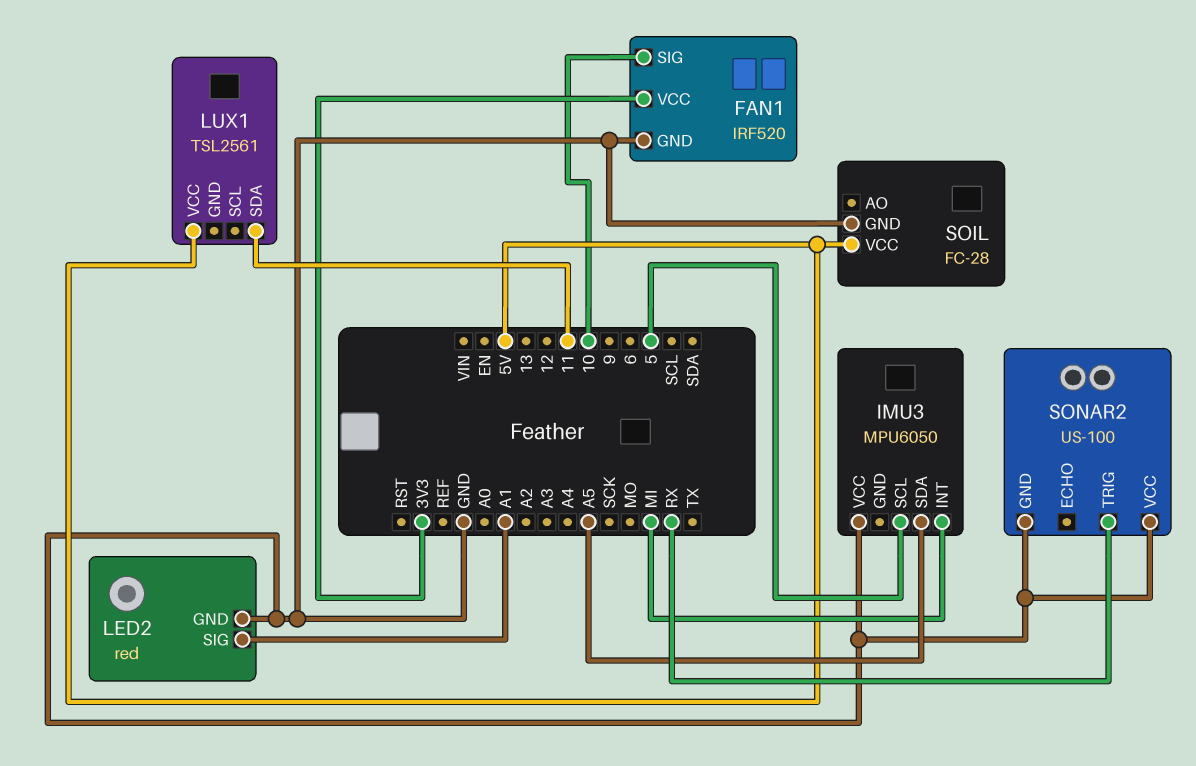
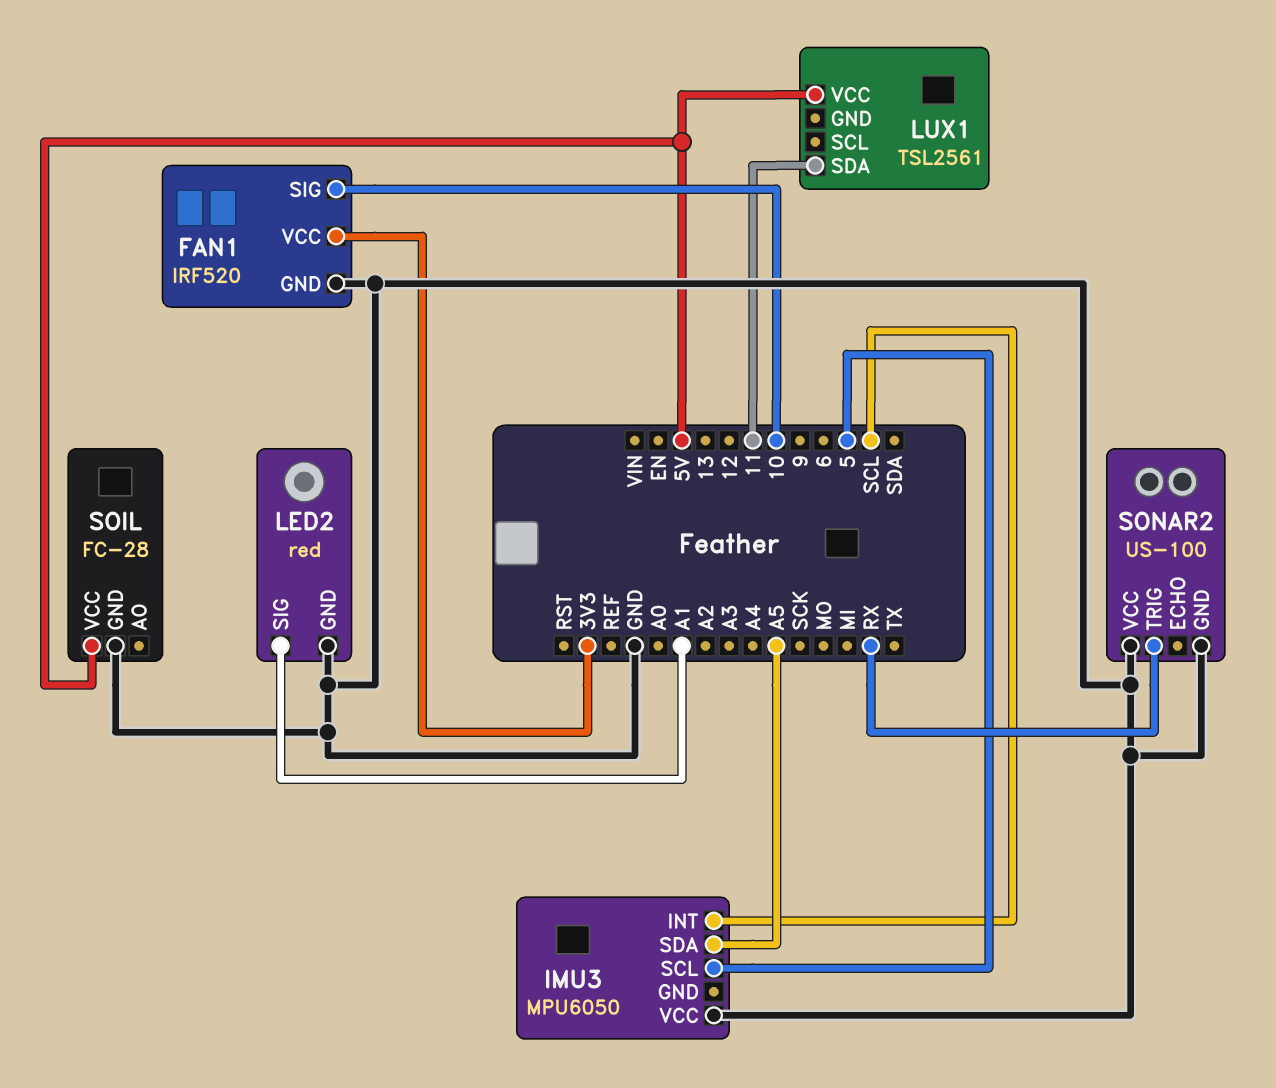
IMU3 pin INT: MI -> SCL

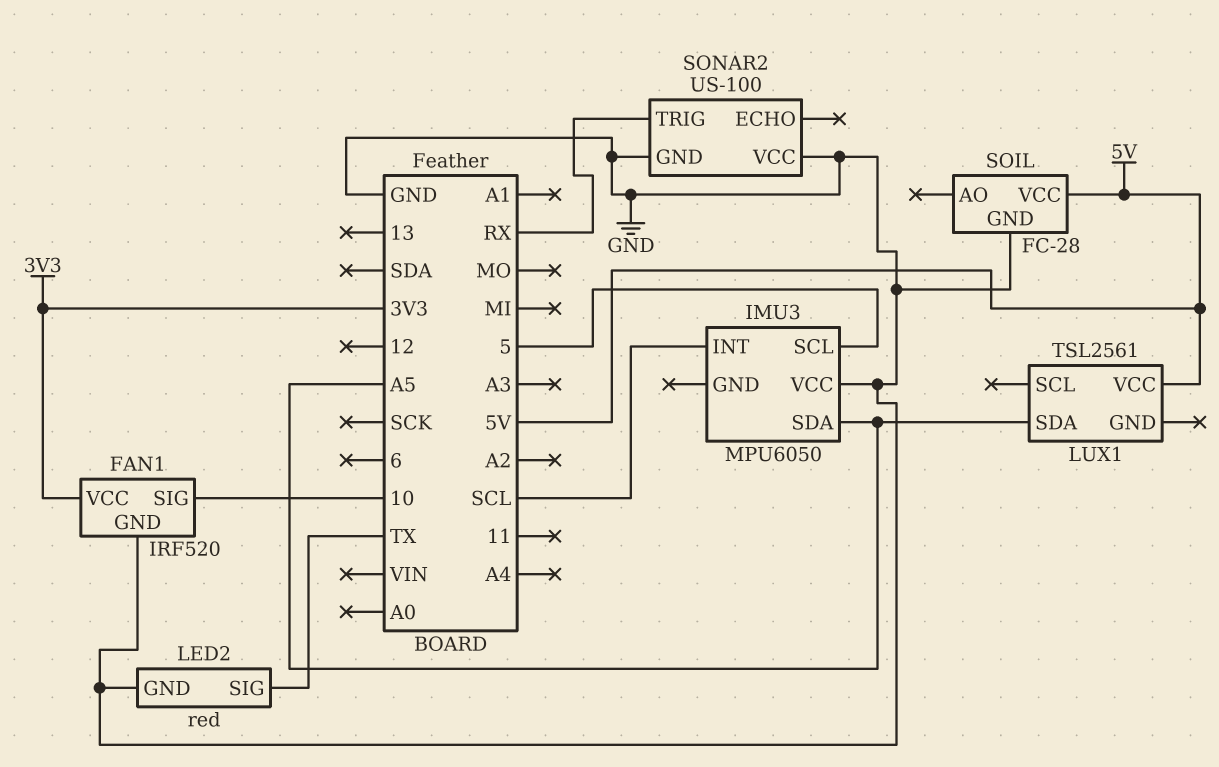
LED2 pin SIG: A1 -> TX
LUX1 pin SDA: 11 -> A5

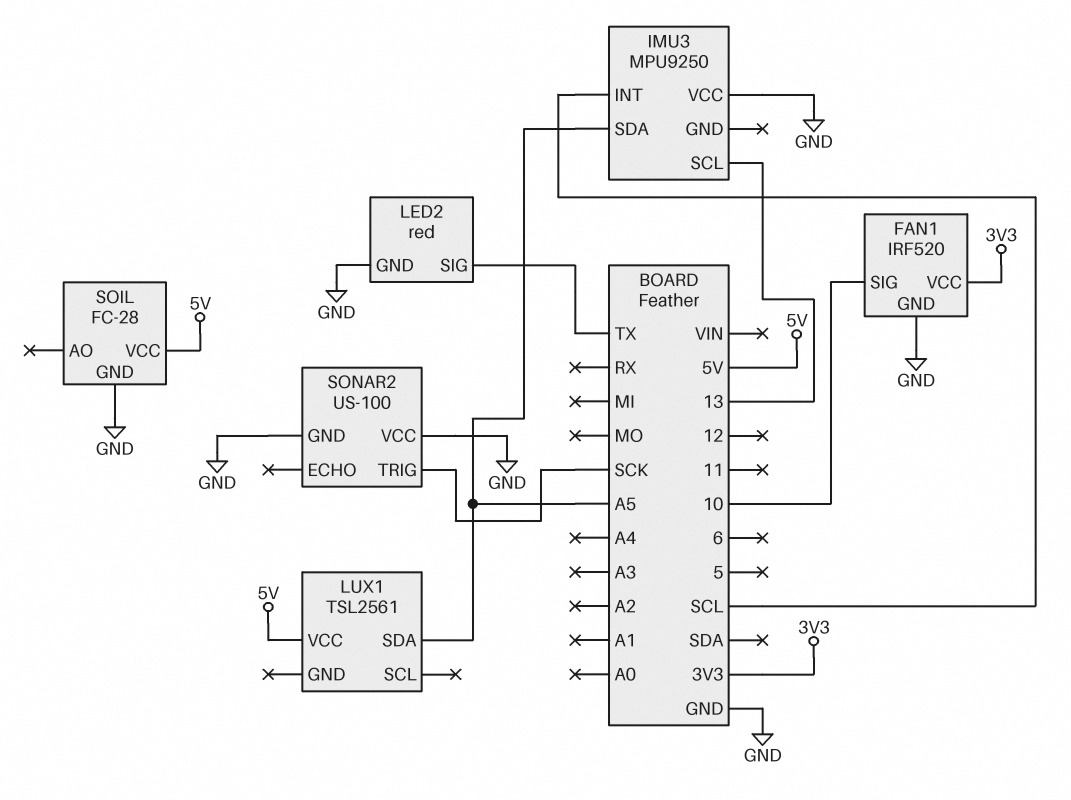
IMU3: MPU6050 -> MPU9250
IMU3 pin SCL: 5 -> 13
SONAR2 pin TRIG: RX -> SCK

